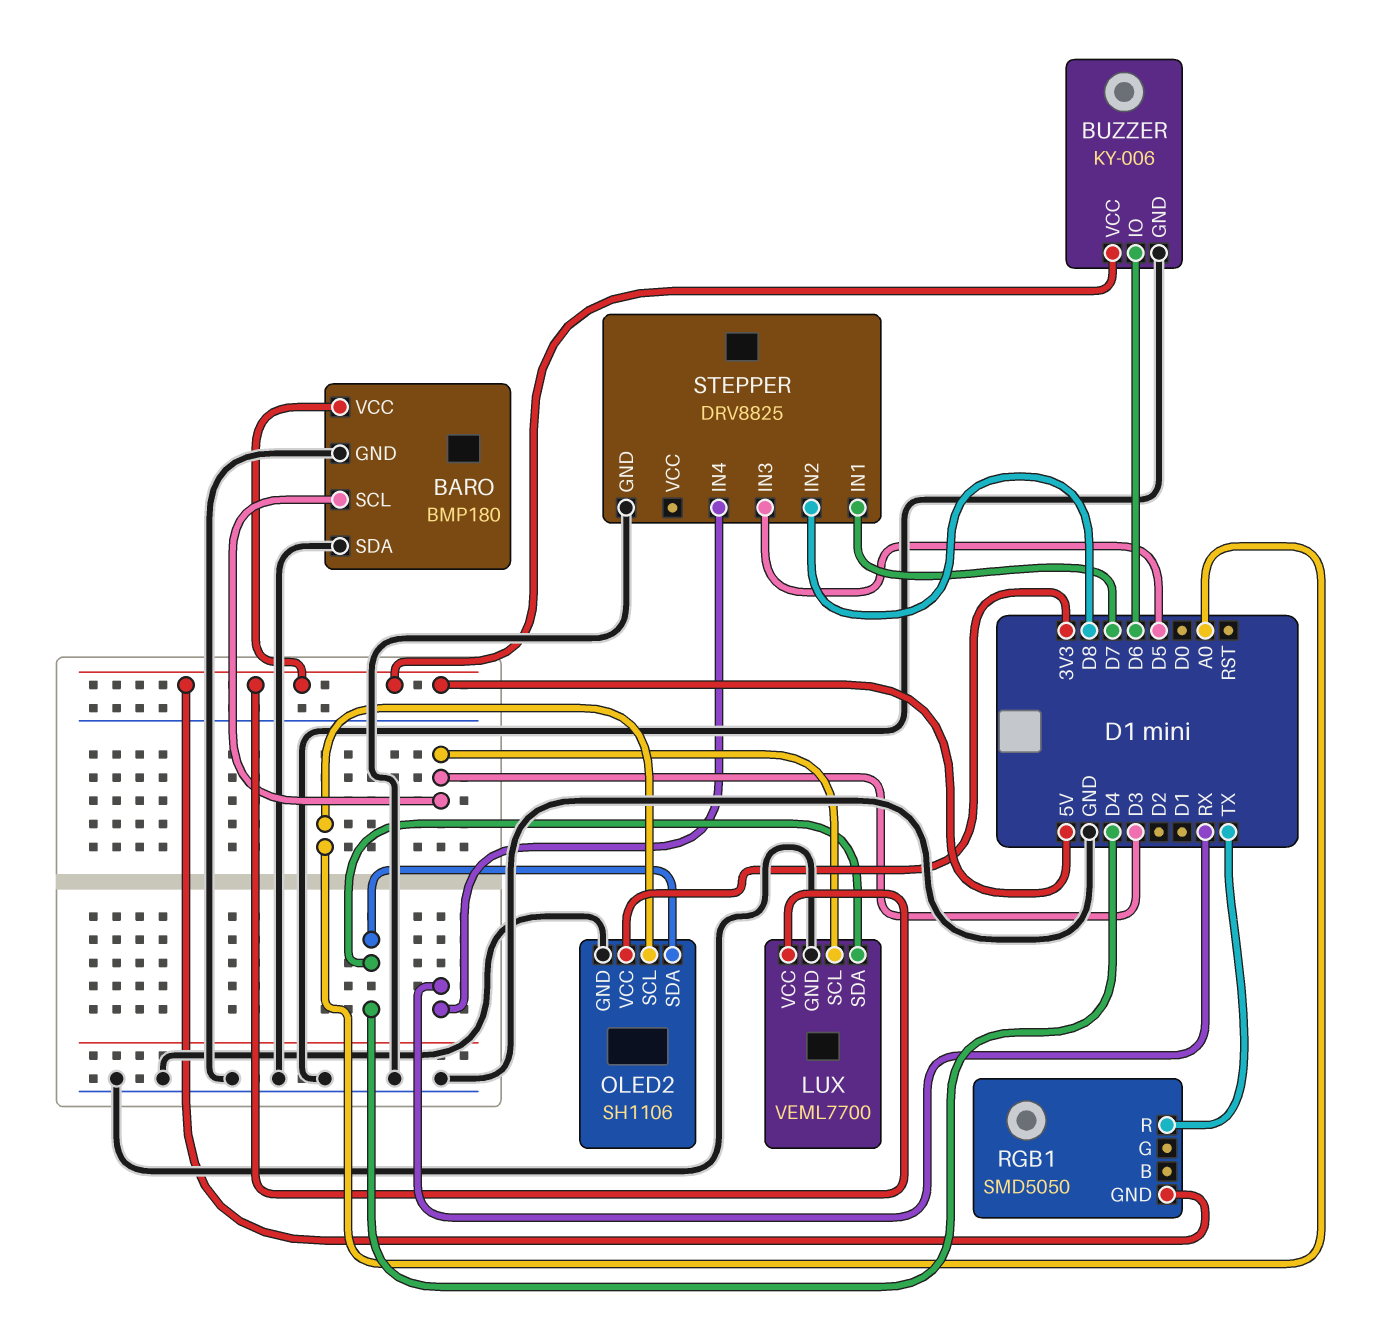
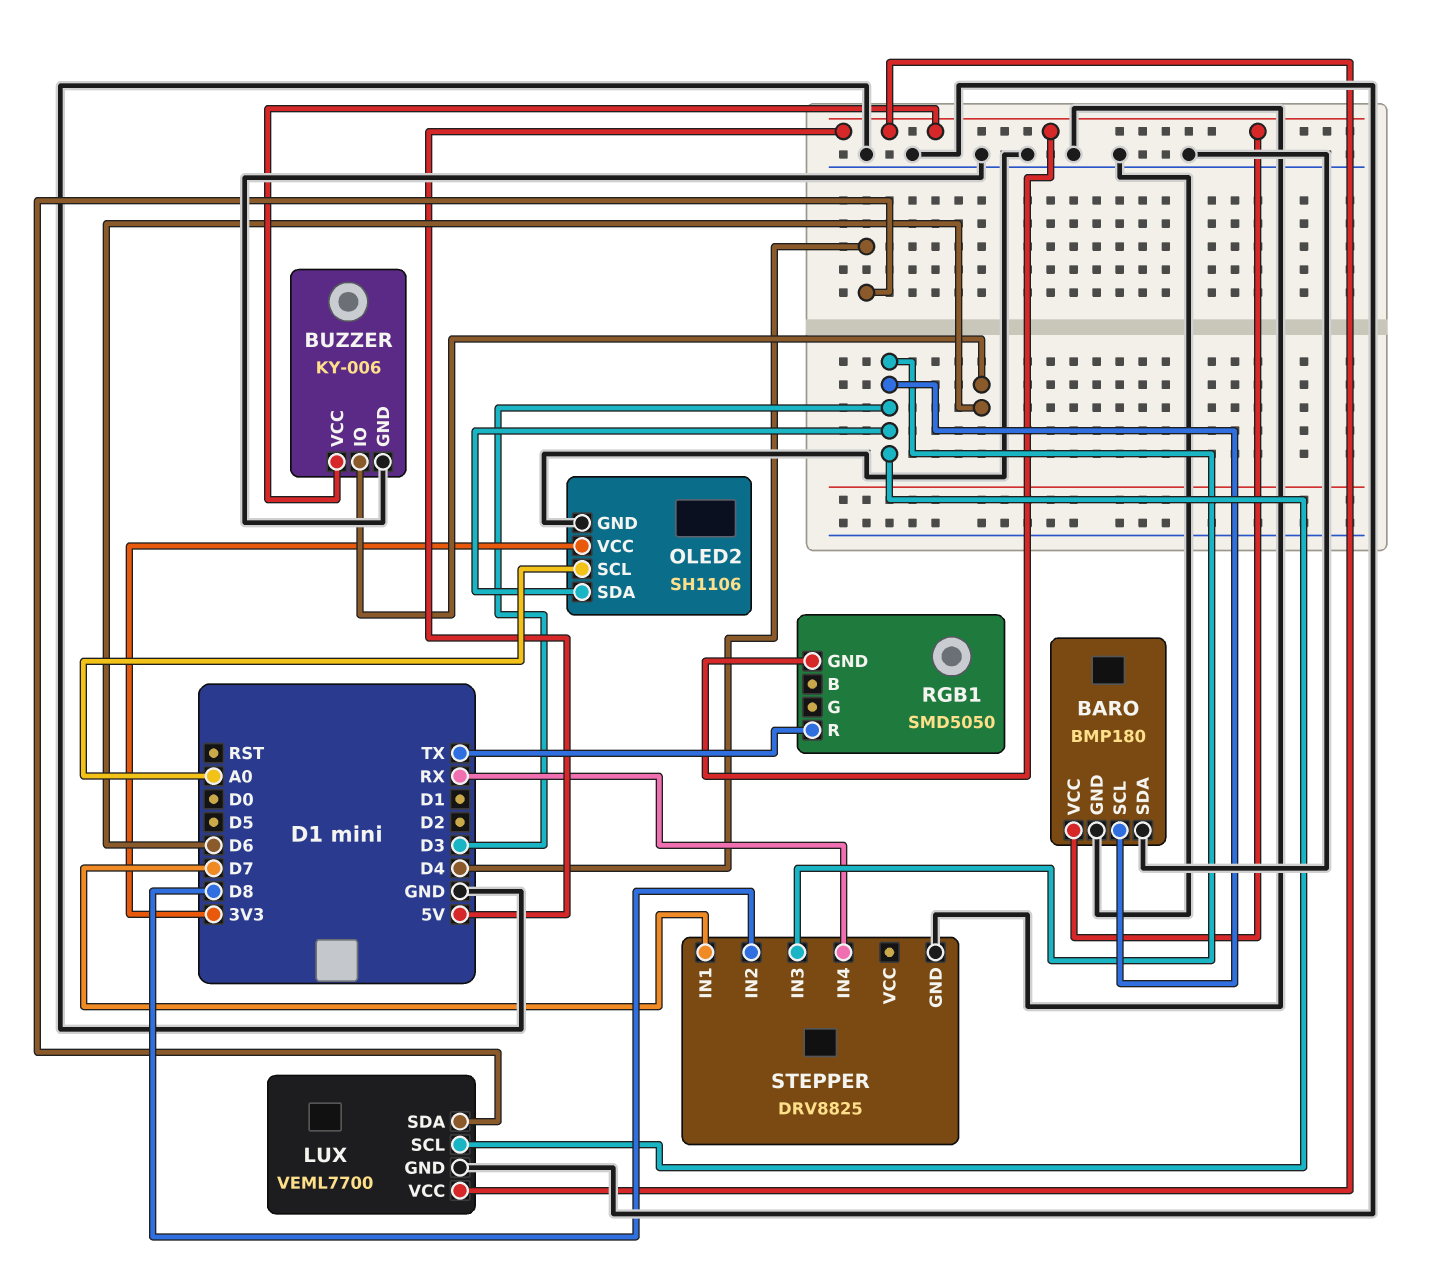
OLED2 pin SDA: D4 -> D3
STEPPER pin IN3: D5 -> D3

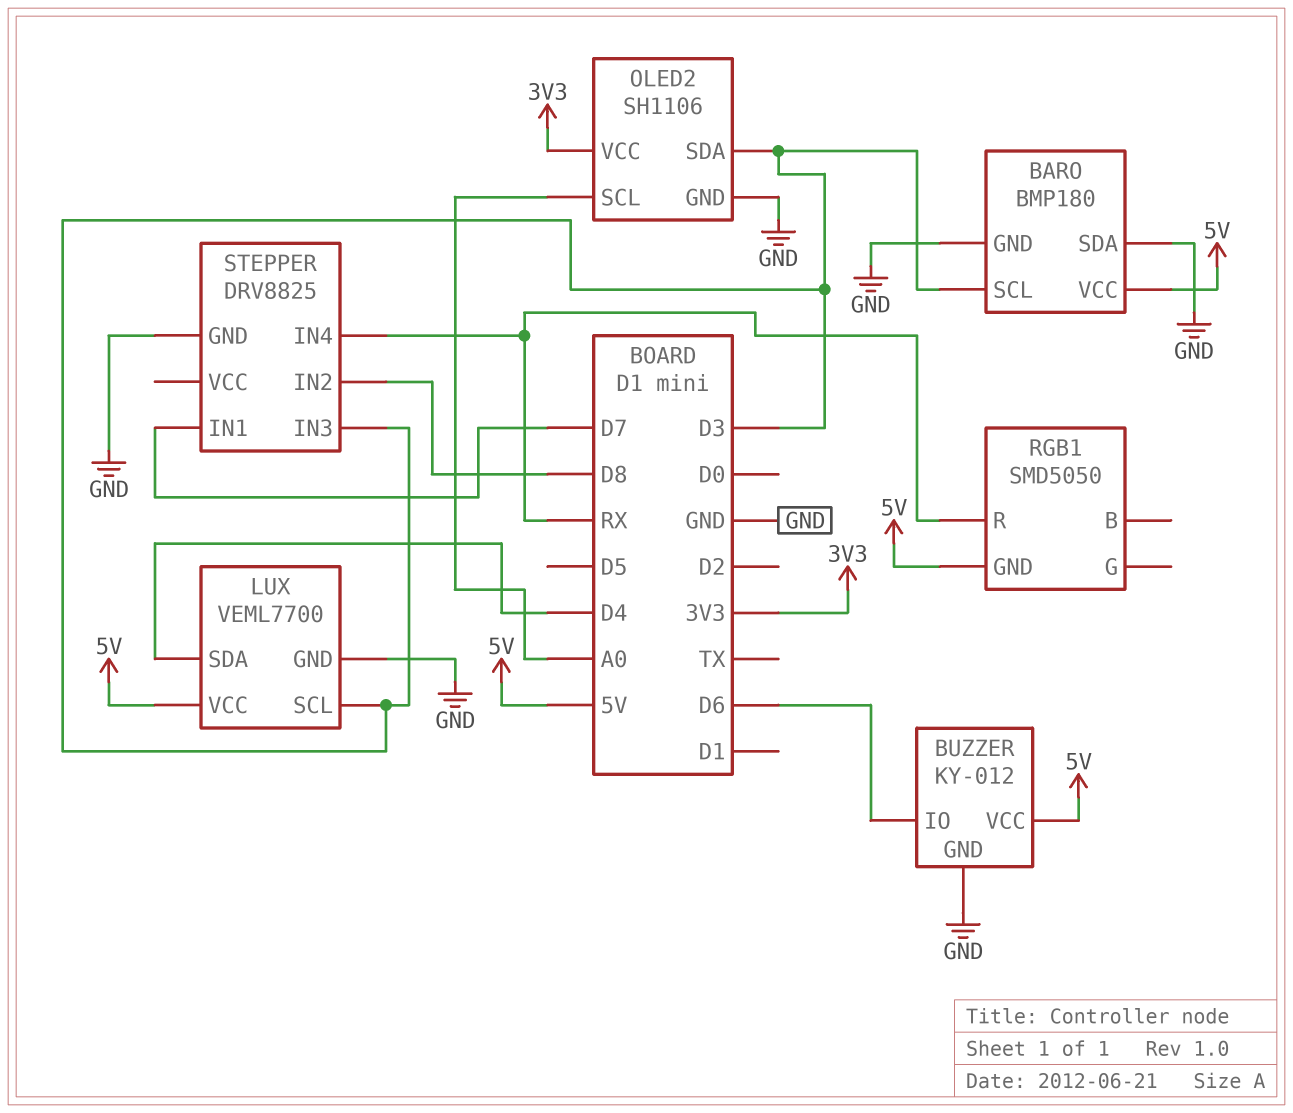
BUZZER: KY-006 -> KY-012
RGB1 pin R: TX -> RX

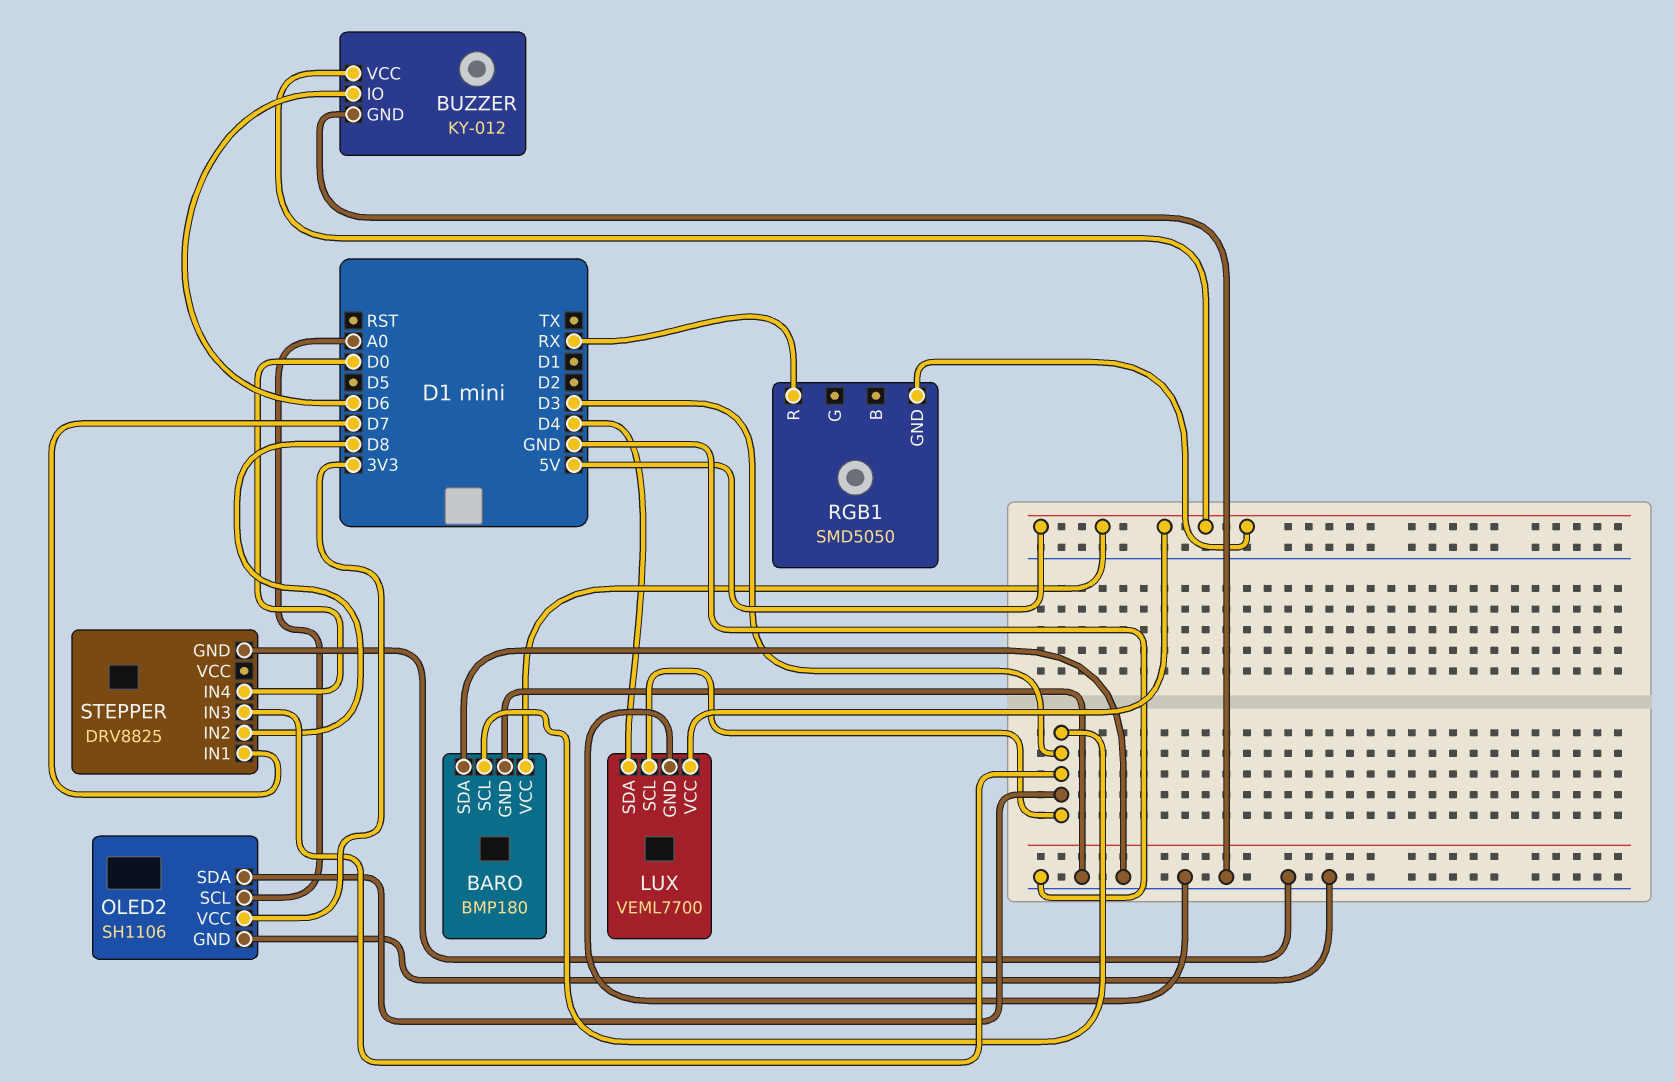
STEPPER pin IN4: RX -> D0

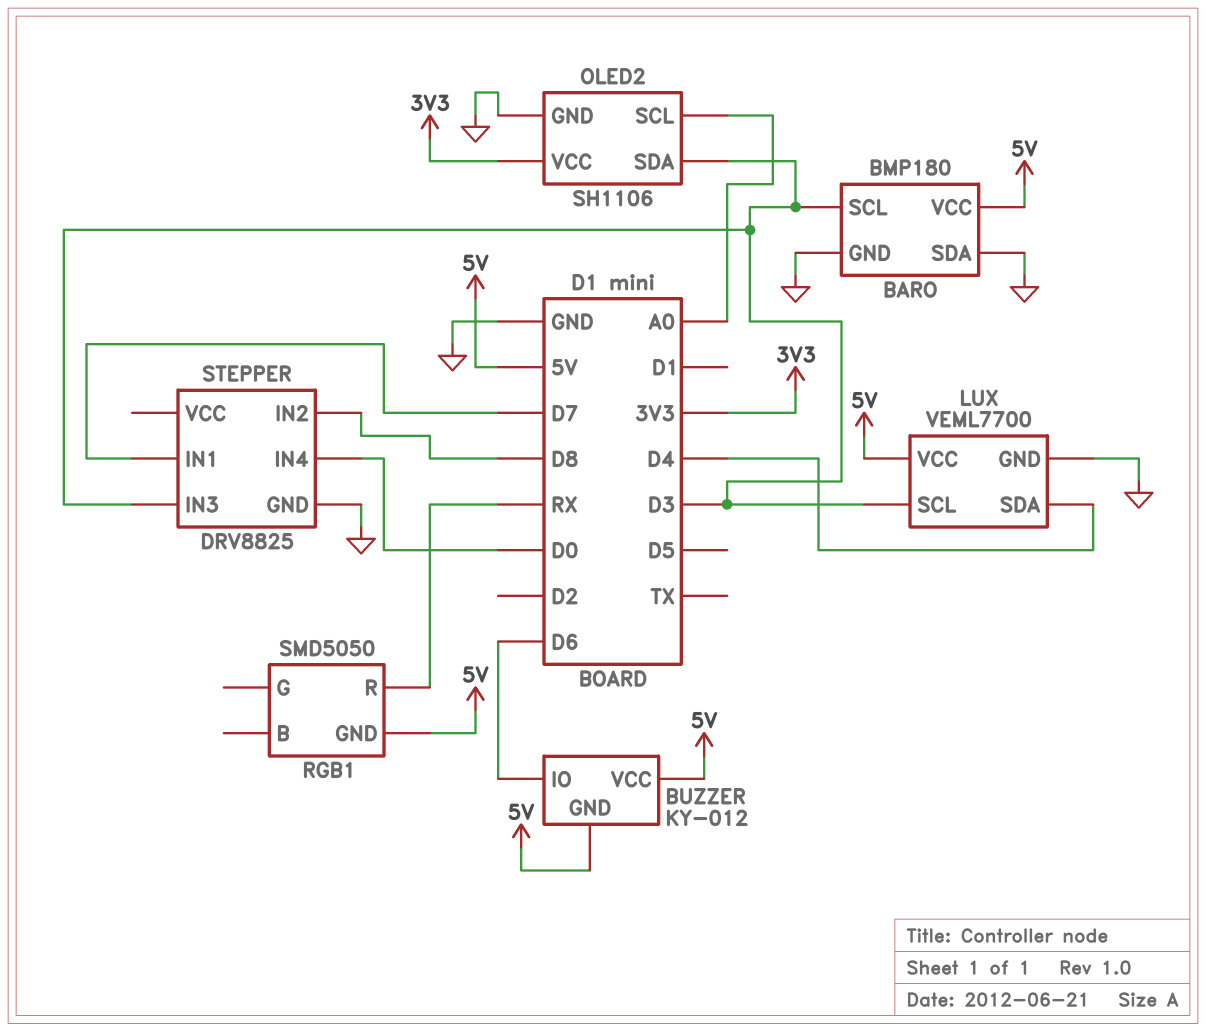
BUZZER pin GND: GND -> 5V

